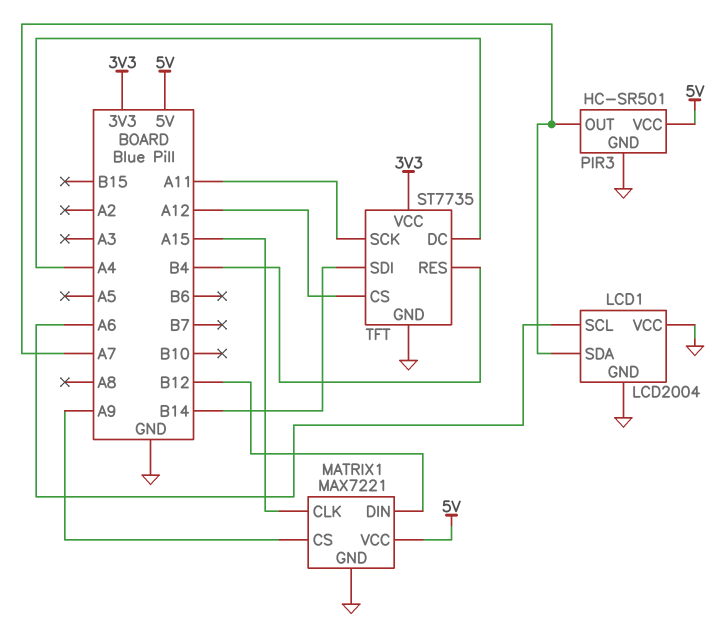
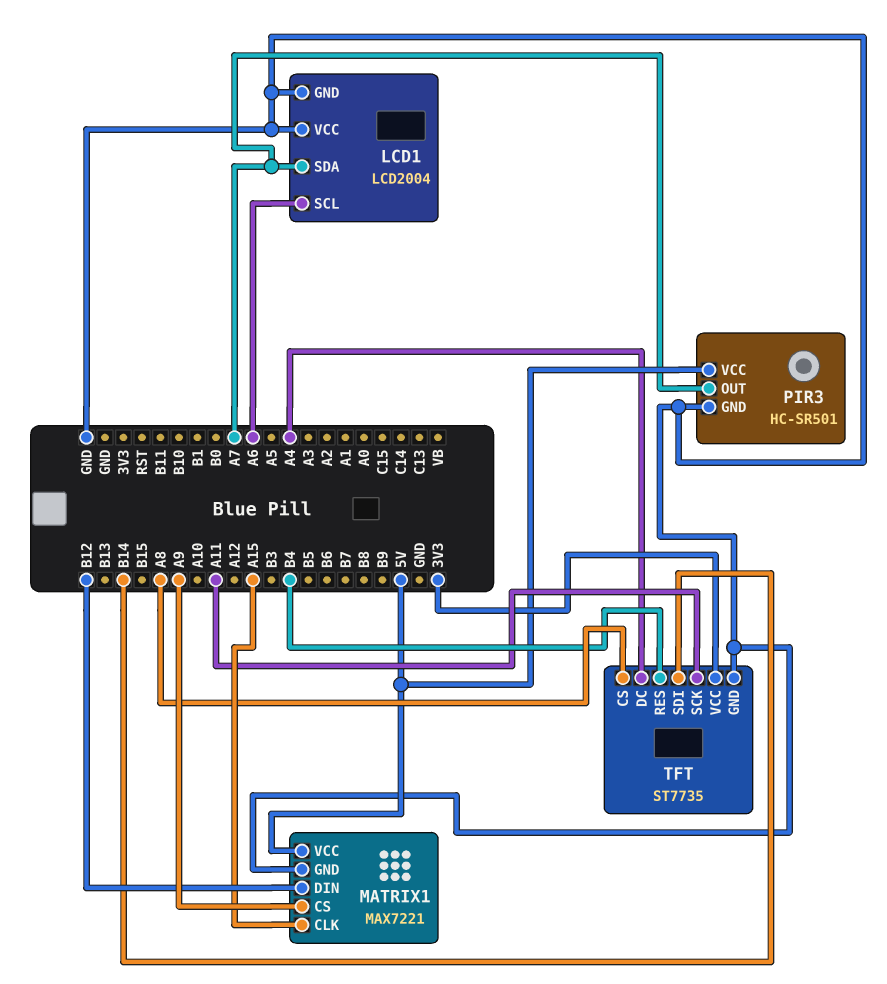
TFT pin CS: A12 -> A8

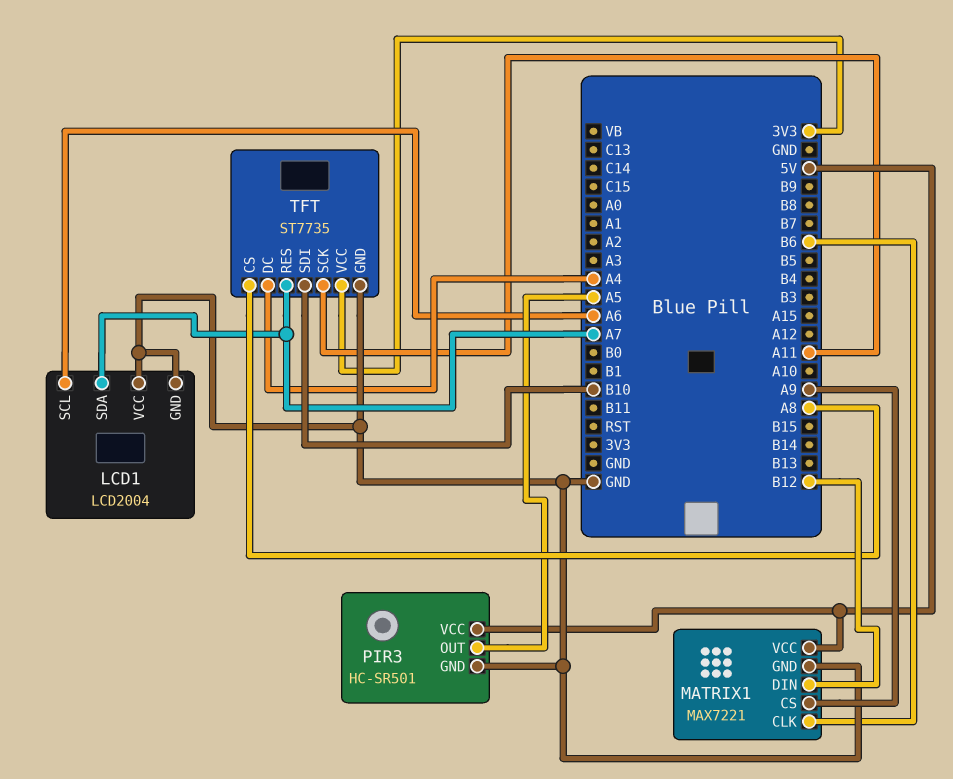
MATRIX1 pin CLK: A15 -> B6
PIR3 pin OUT: A7 -> A5
TFT pin RES: B4 -> A7
TFT pin SDI: B14 -> B10

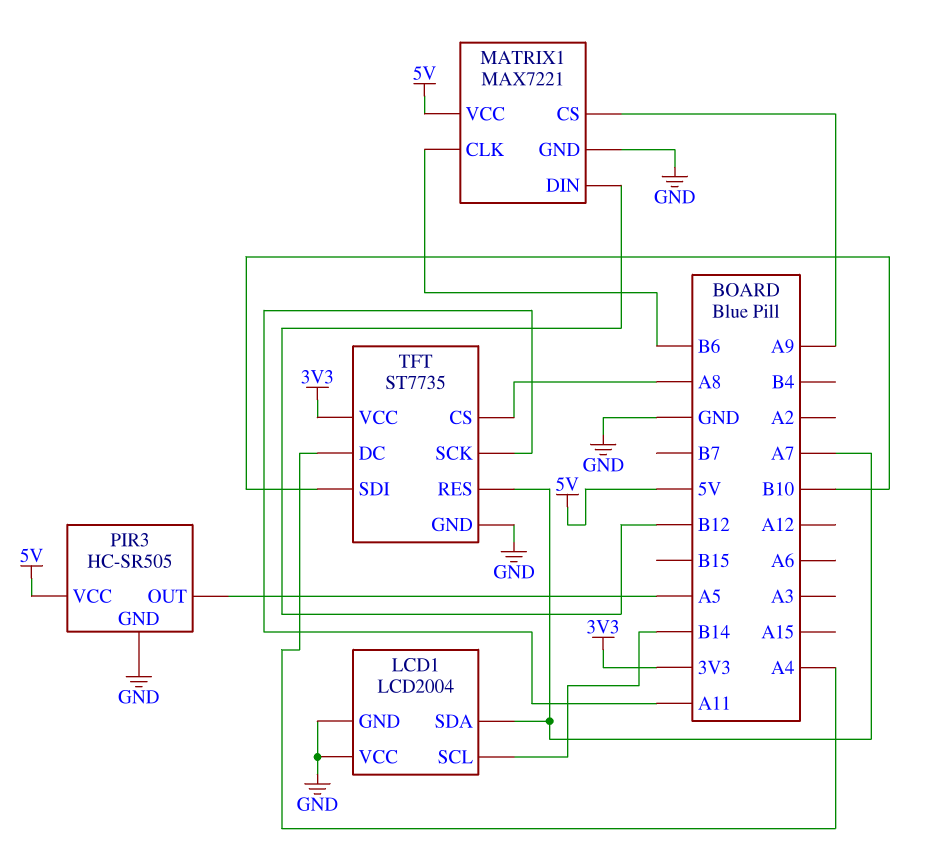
LCD1 pin SCL: A6 -> B14
PIR3: HC-SR501 -> HC-SR505

